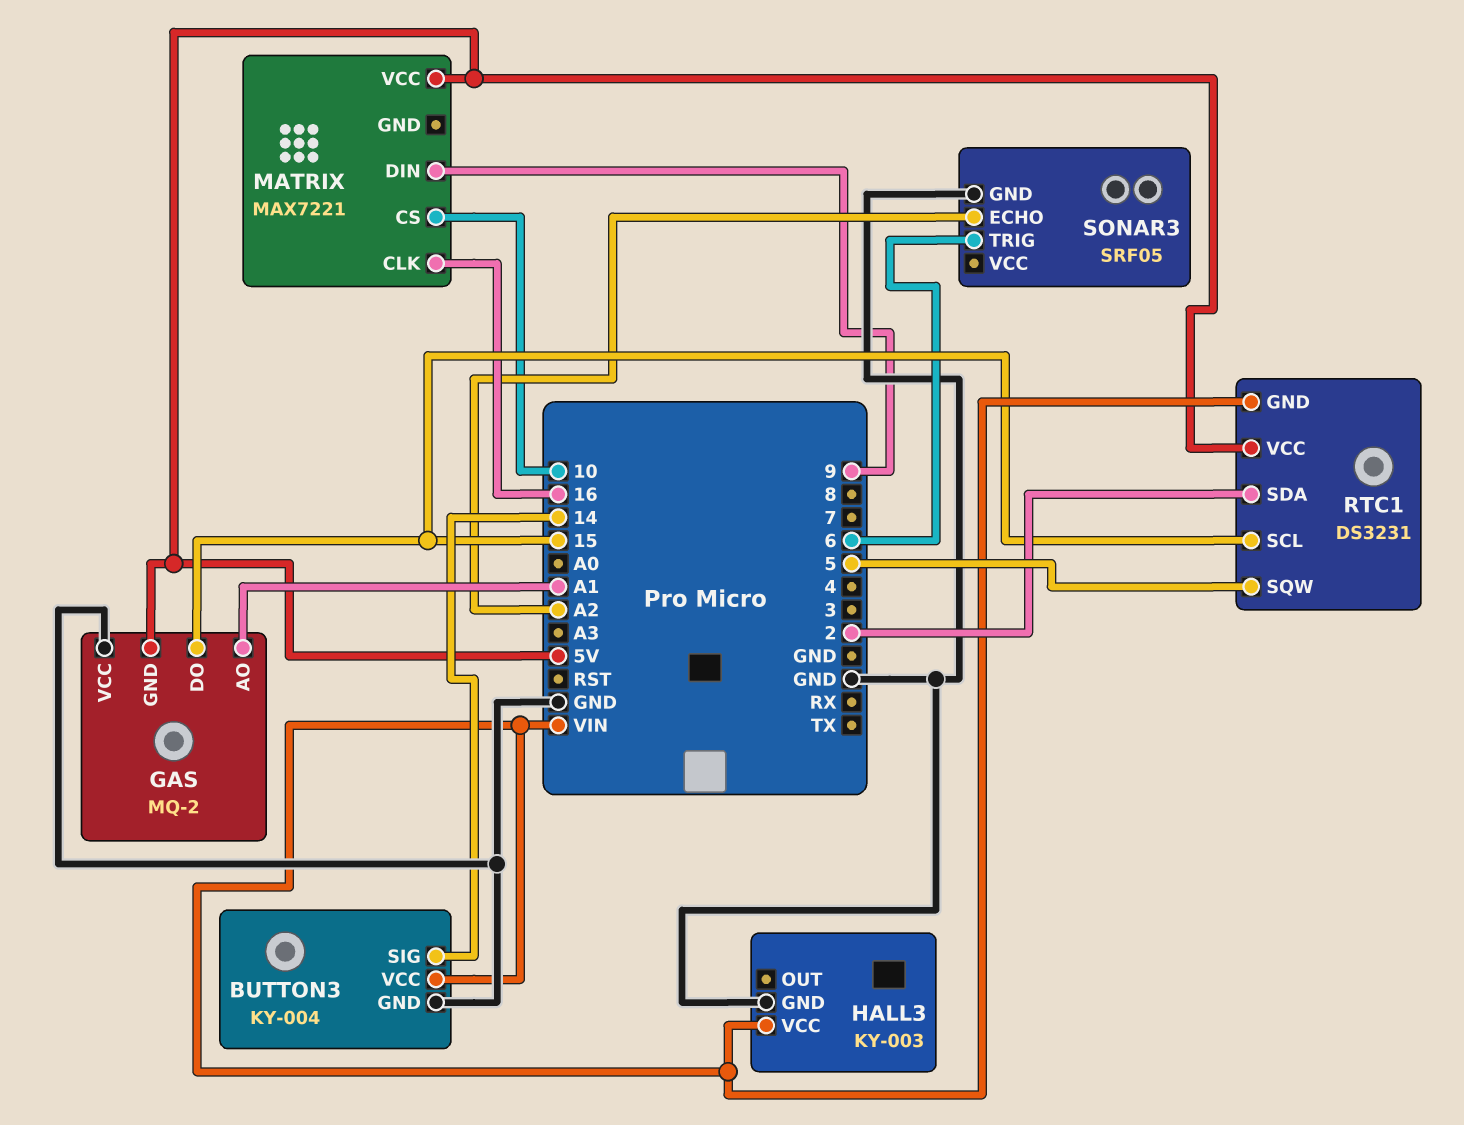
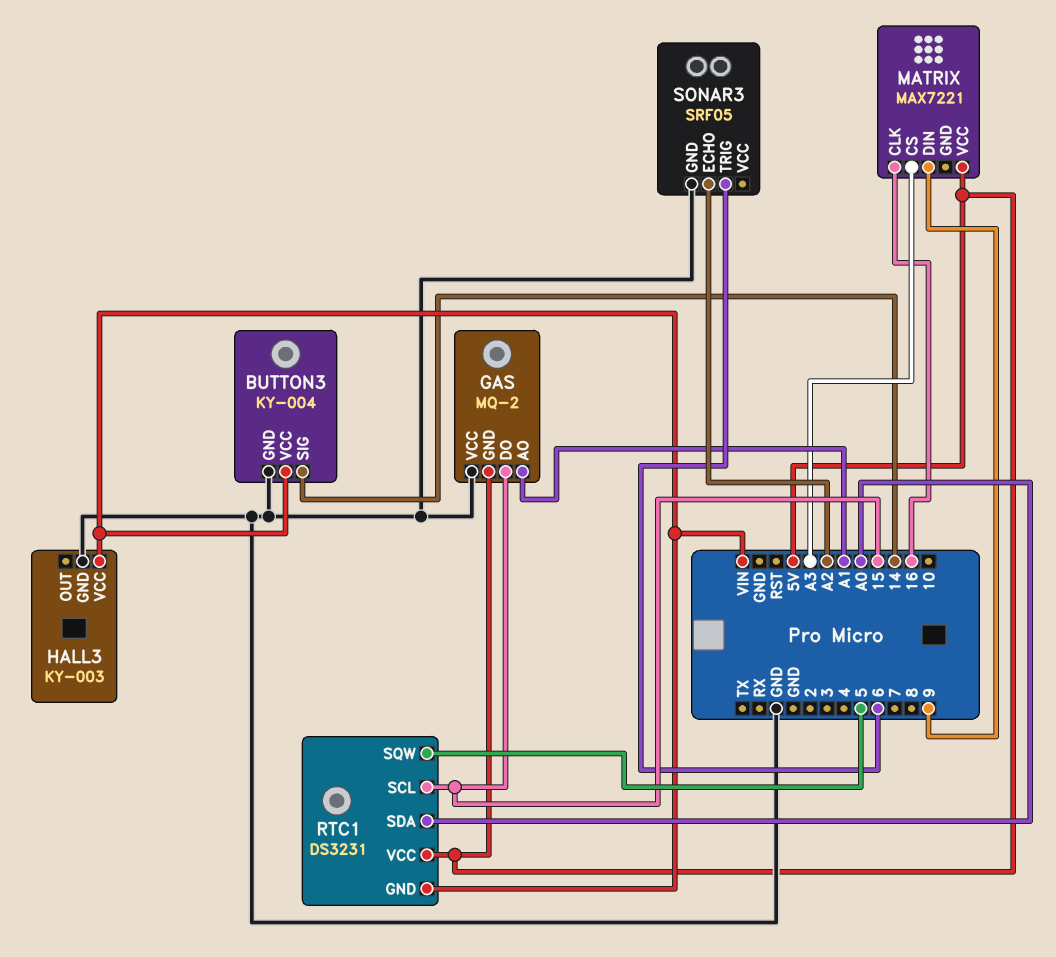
MATRIX pin CS: 10 -> A3
RTC1 pin SDA: 2 -> A0

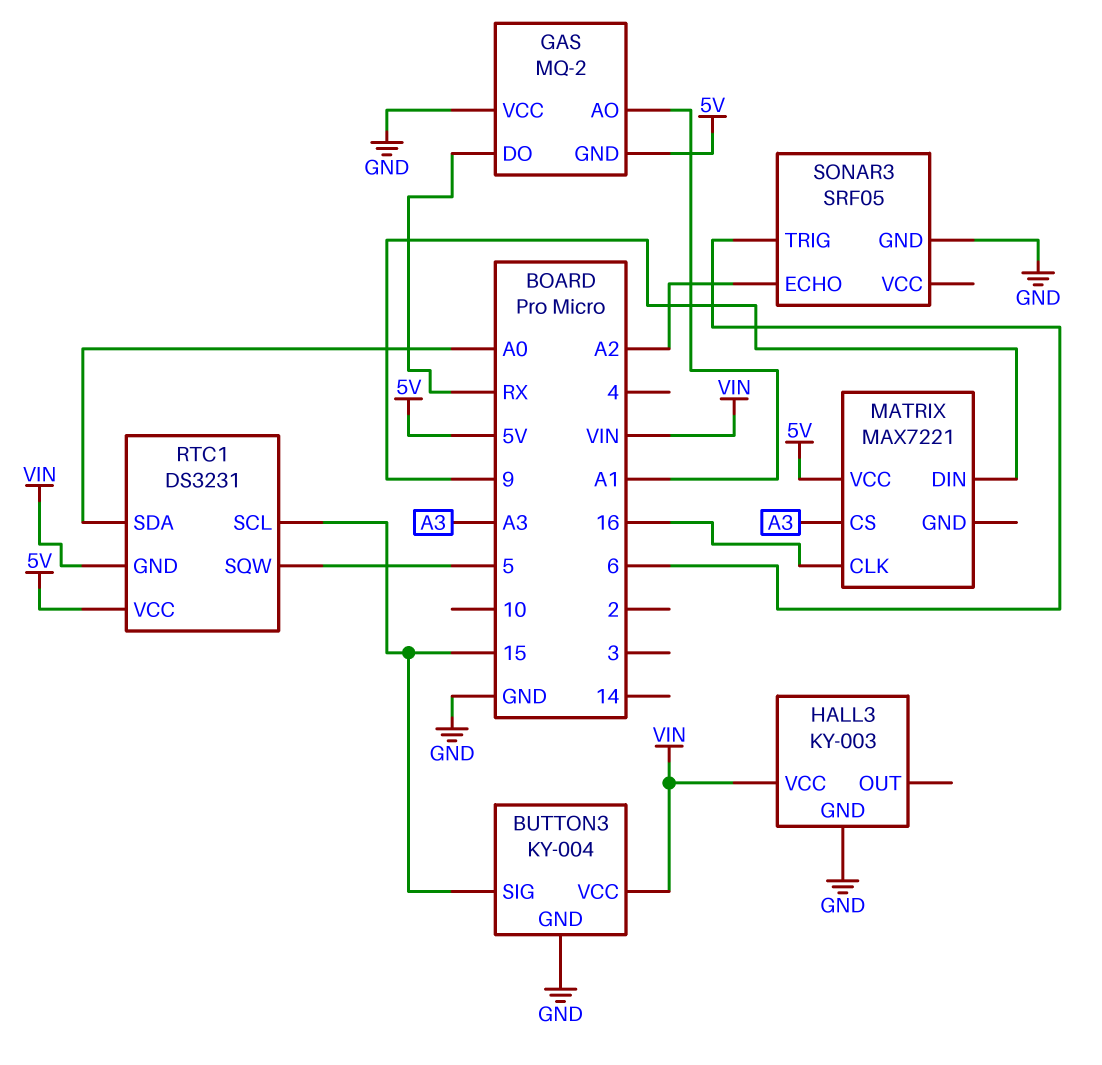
BUTTON3 pin SIG: 14 -> 15
GAS pin DO: 15 -> RX

